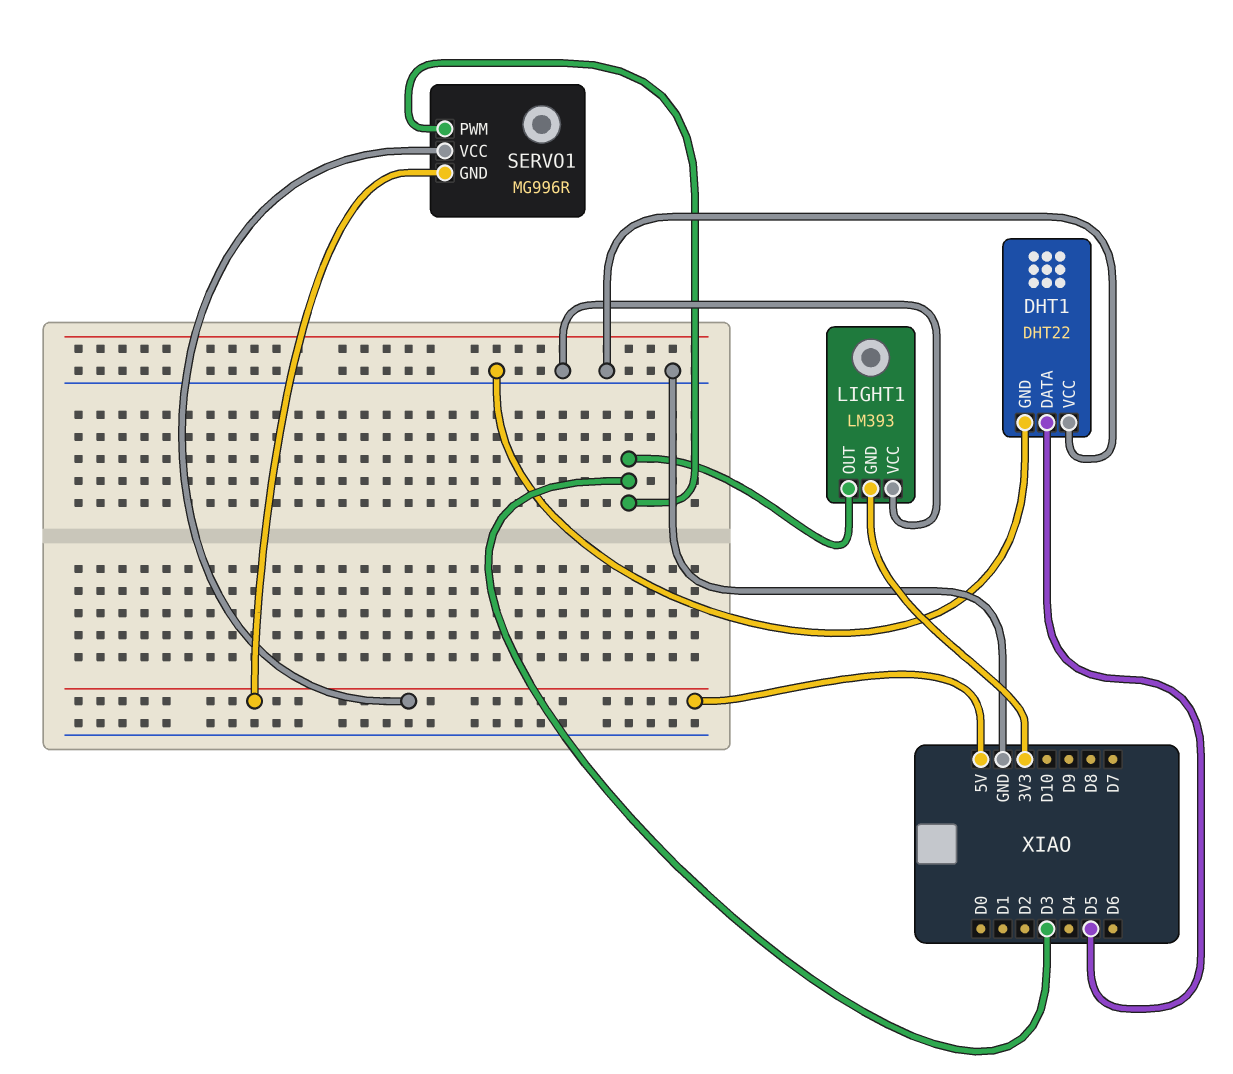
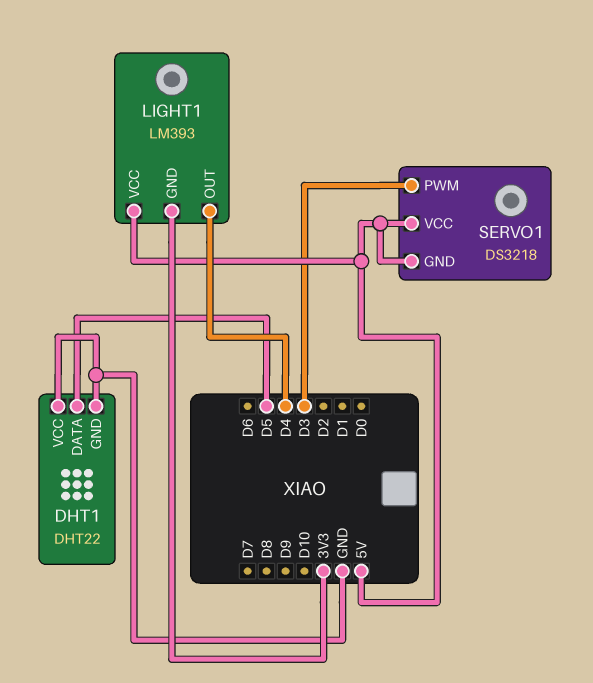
LIGHT1 pin OUT: D3 -> D4
LIGHT1 pin VCC: GND -> 5V
SERVO1: MG996R -> DS3218

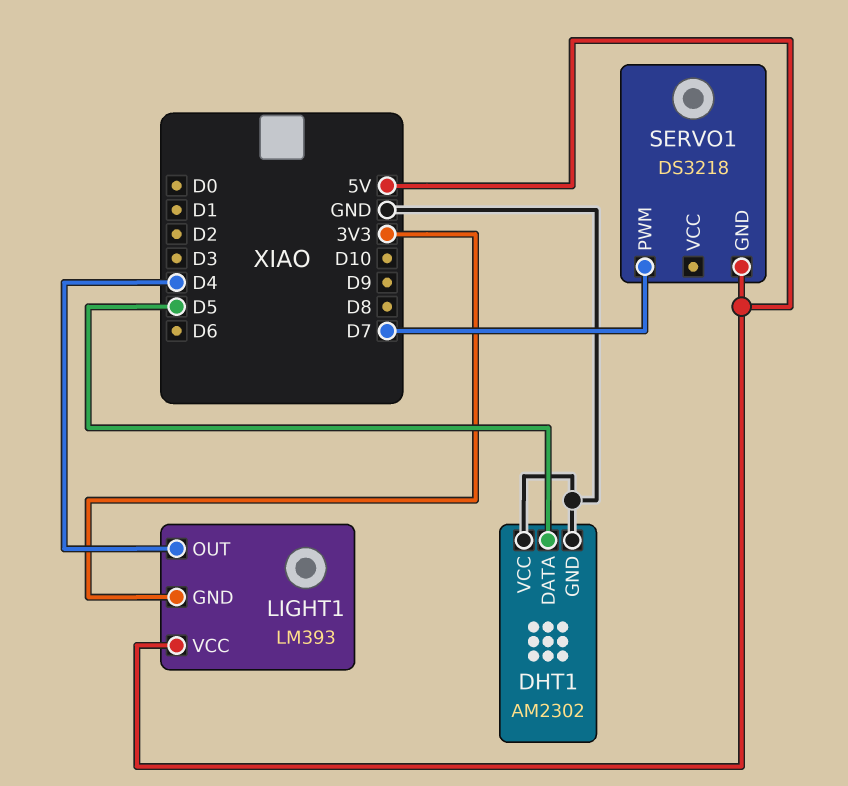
DHT1: DHT22 -> AM2302
SERVO1 pin PWM: D3 -> D7
SERVO1 pin VCC: 5V -> none

